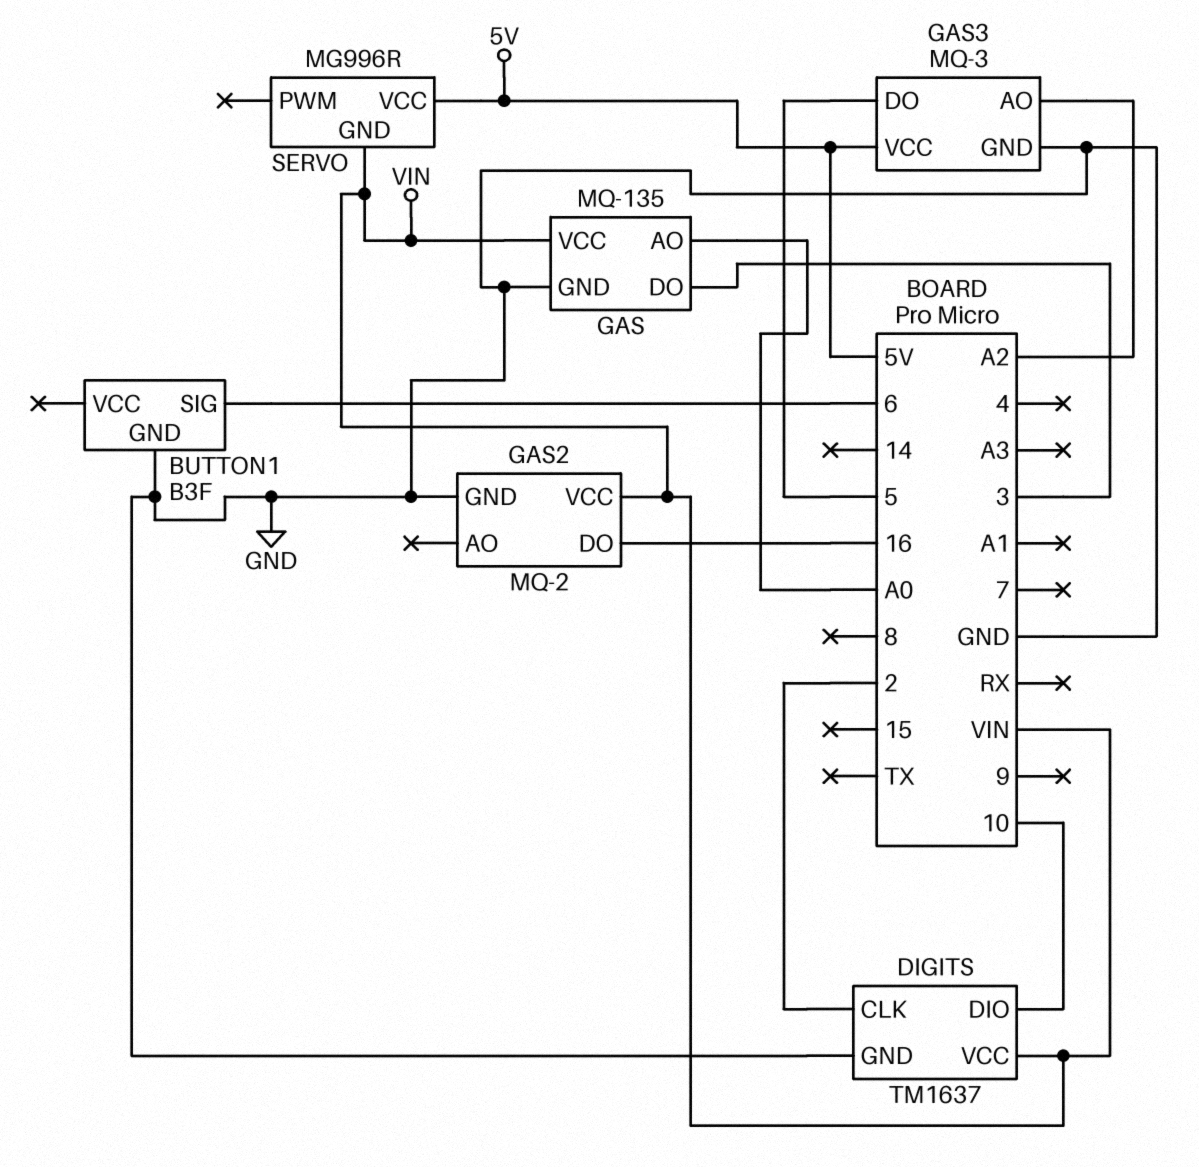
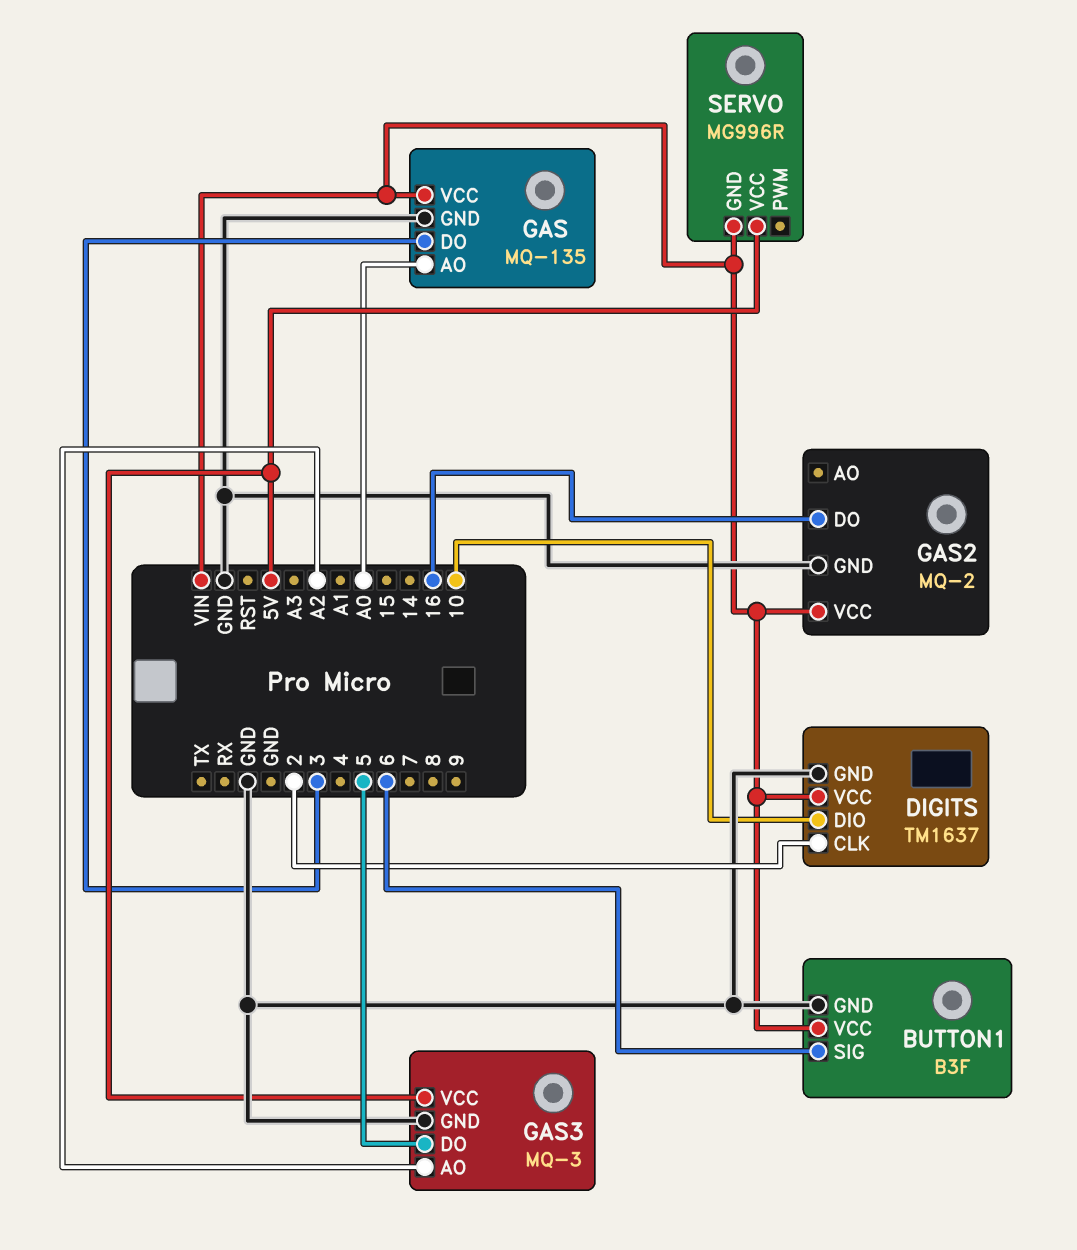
BUTTON1 pin VCC: none -> VIN

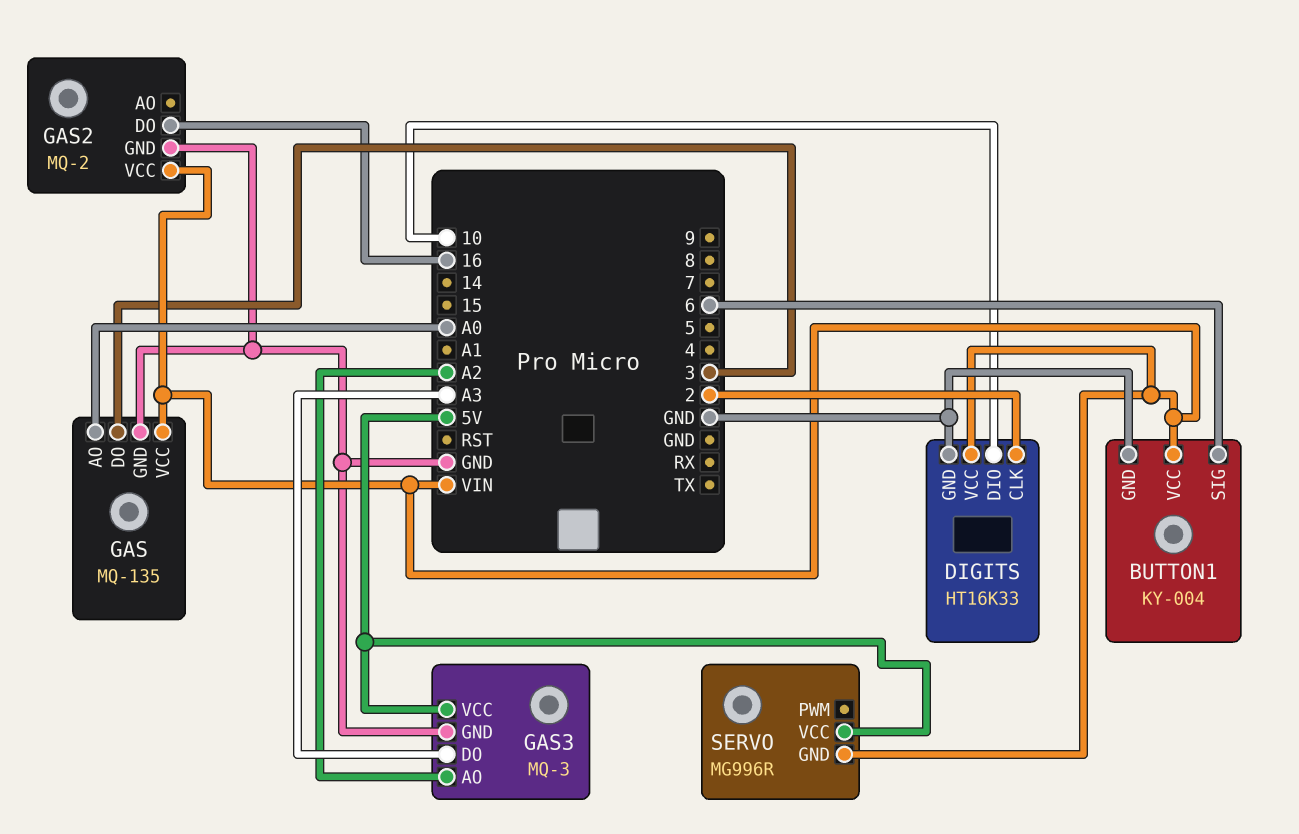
BUTTON1: B3F -> KY-004
DIGITS: TM1637 -> HT16K33
GAS3 pin DO: 5 -> A3

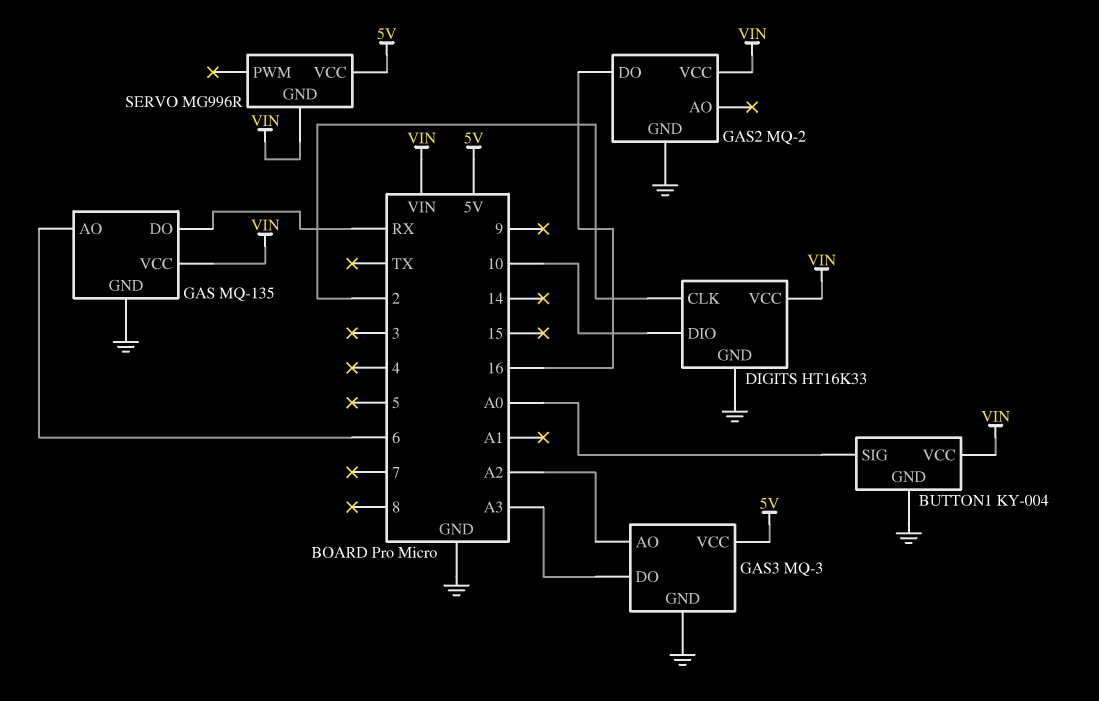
BUTTON1 pin SIG: 6 -> A0
GAS pin AO: A0 -> 6
GAS pin DO: 3 -> RX

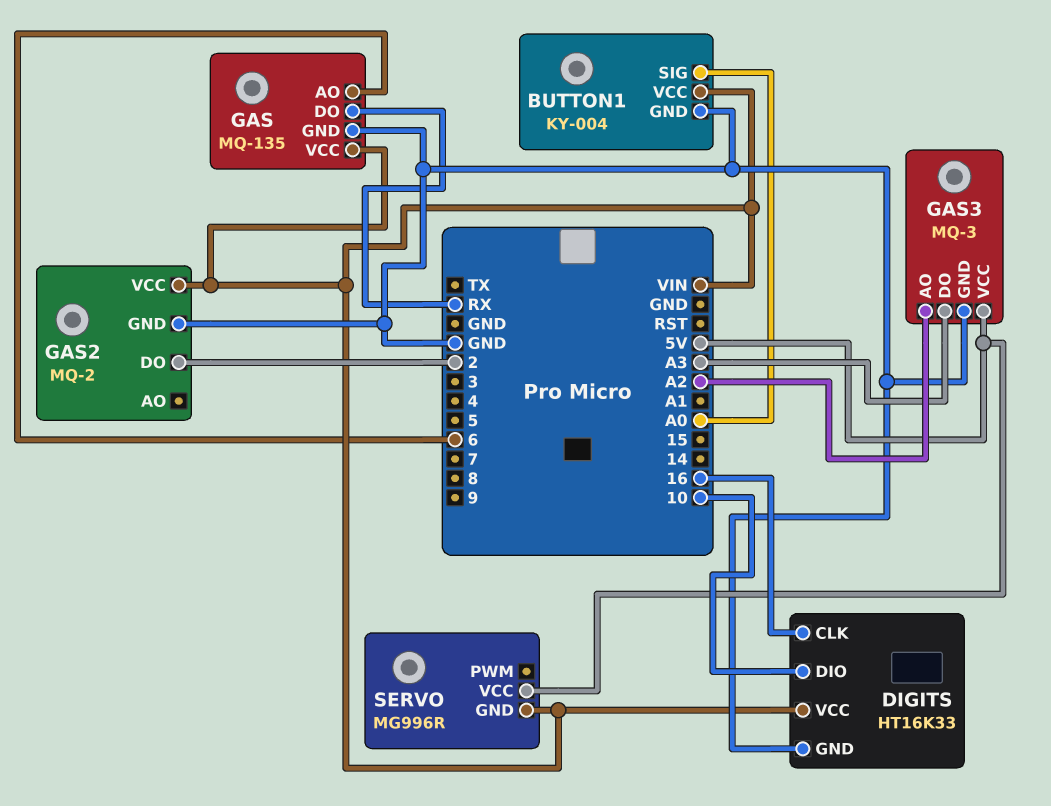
DIGITS pin CLK: 2 -> 16
GAS2 pin DO: 16 -> 2

